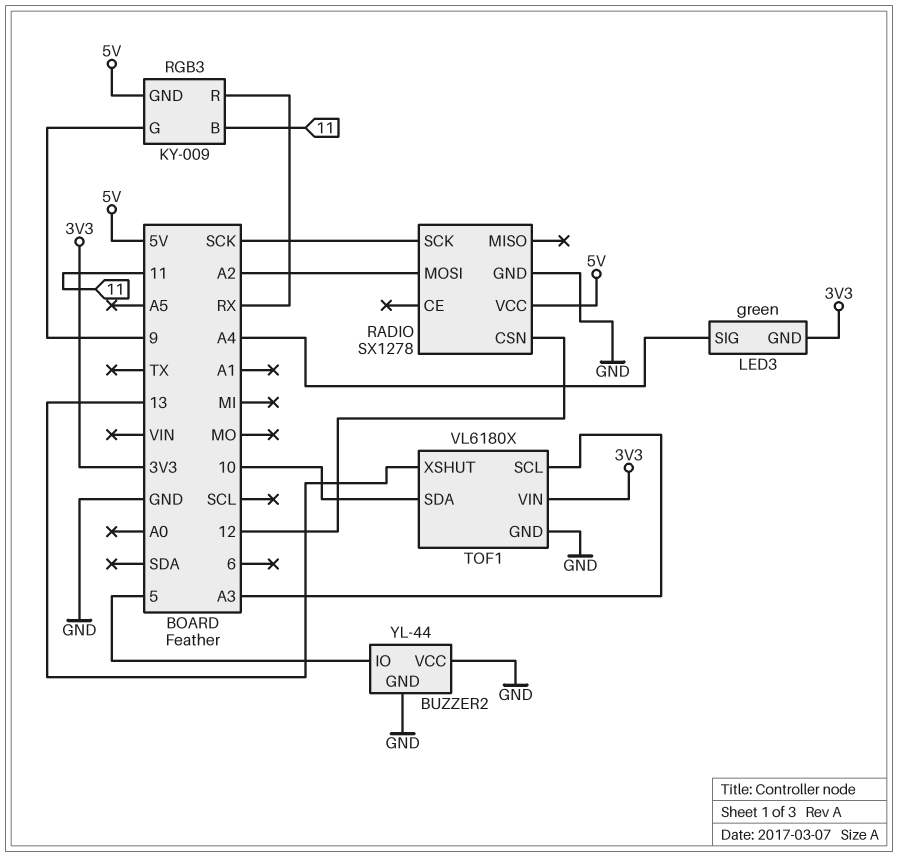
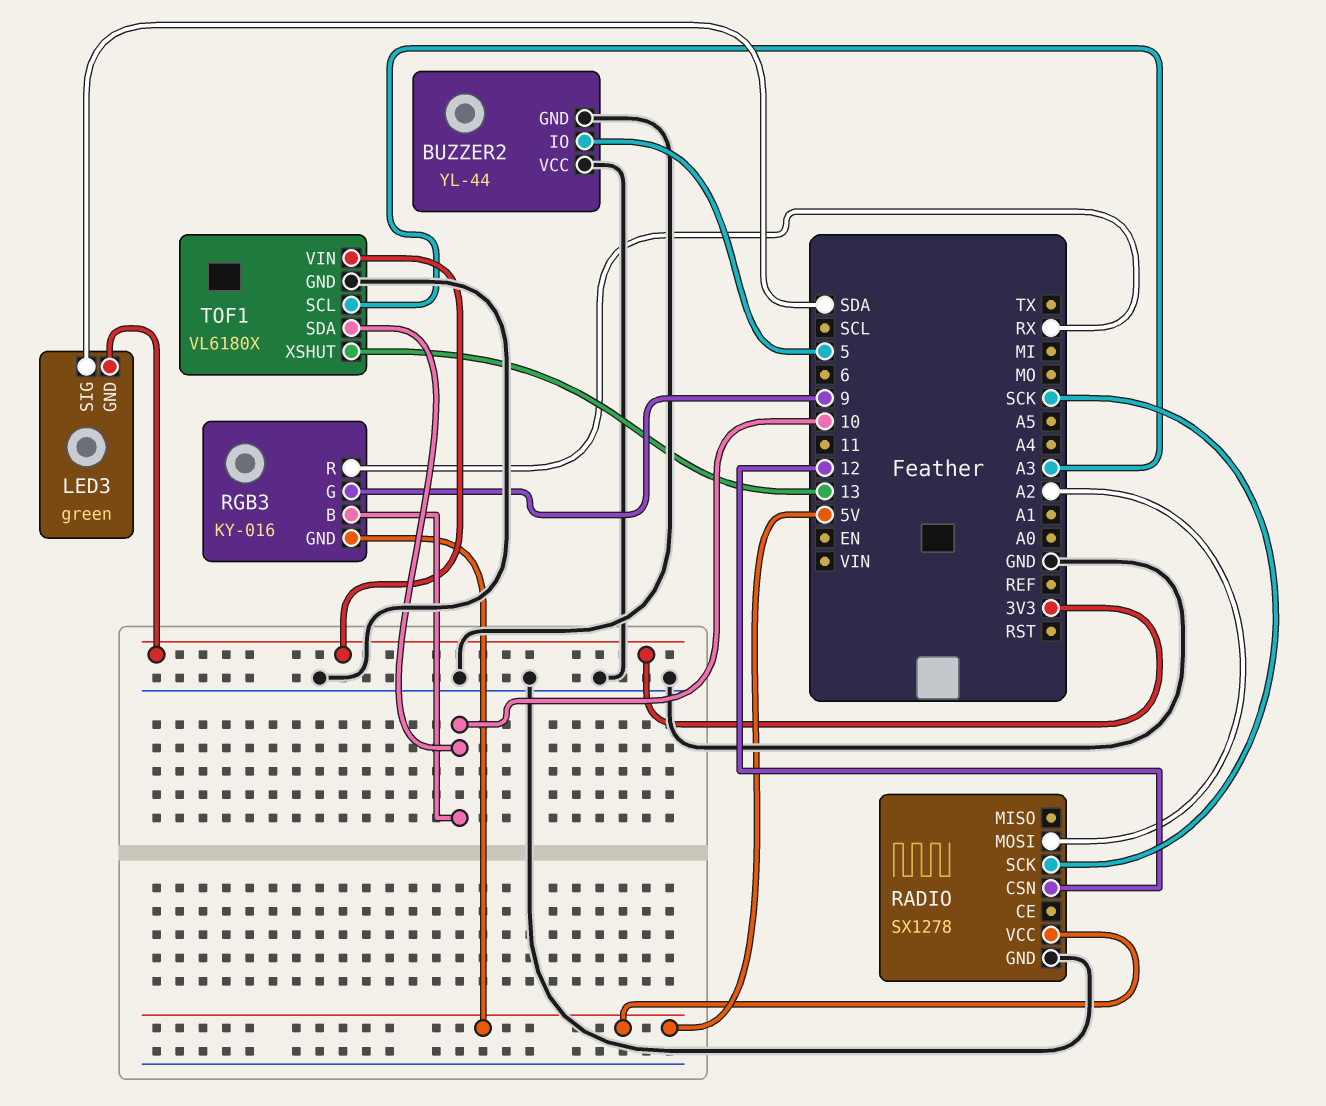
LED3 pin SIG: A4 -> SDA
RGB3: KY-009 -> KY-016
RGB3 pin B: 11 -> 10

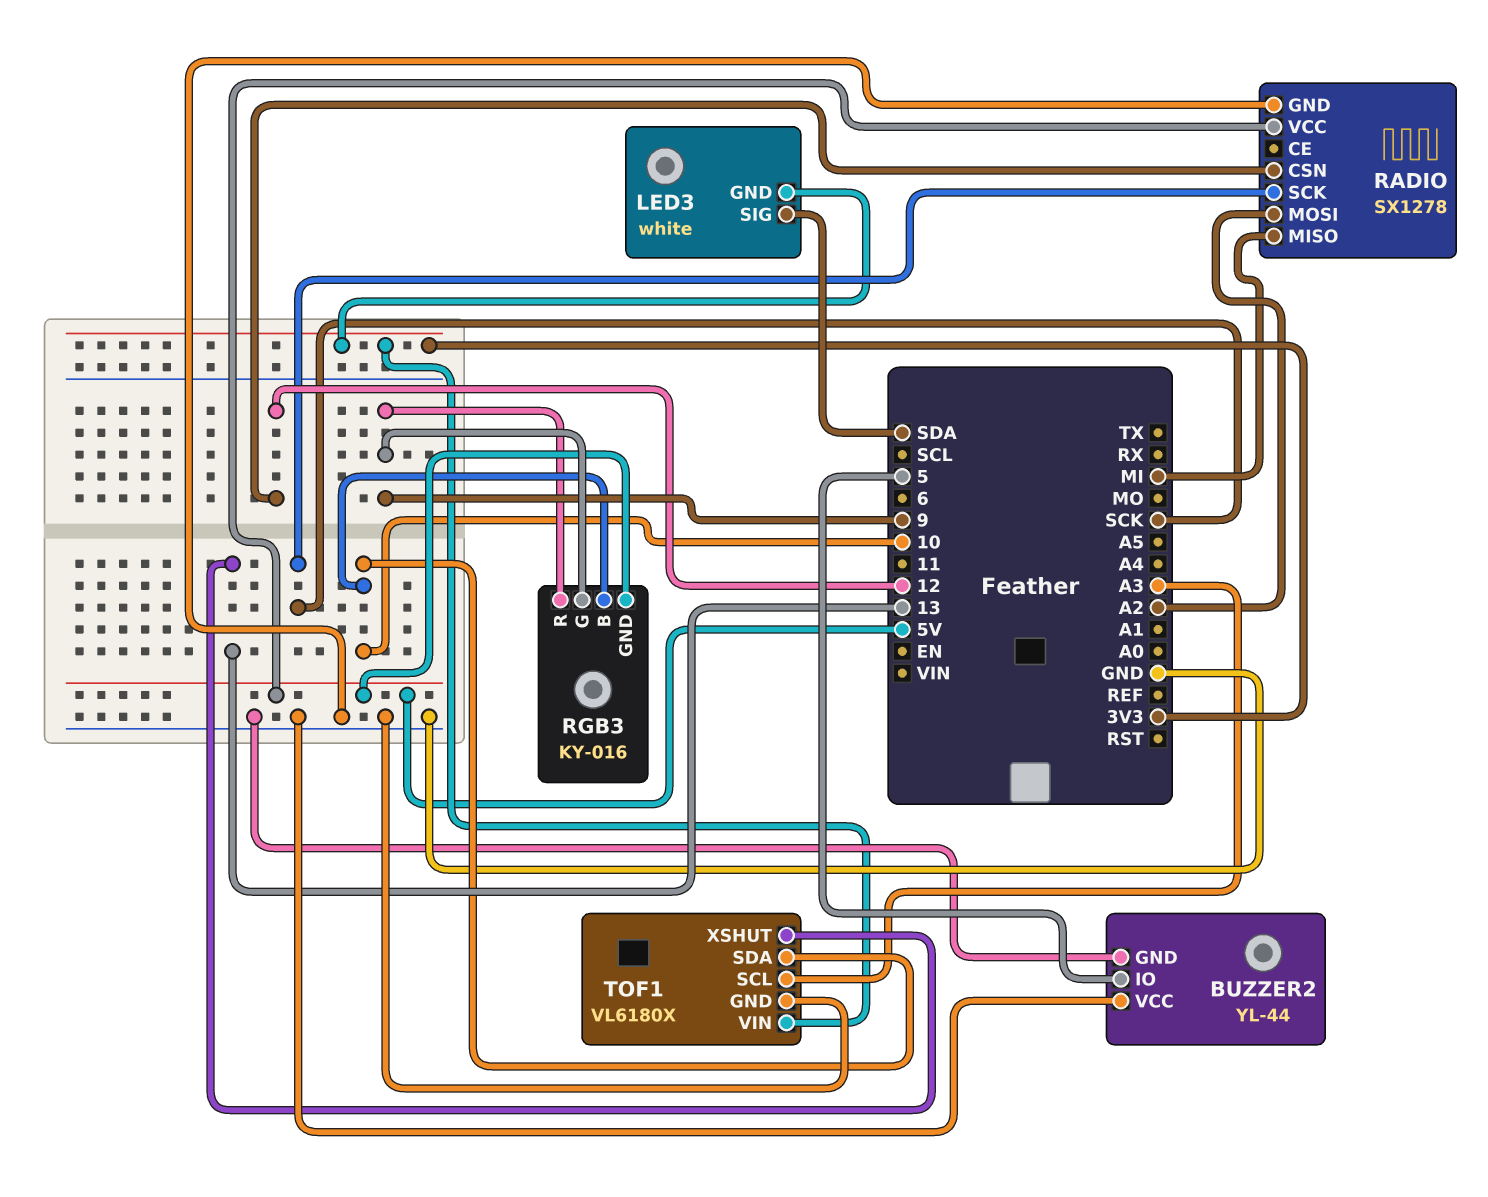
LED3: green -> white
RADIO pin MISO: none -> MI
RGB3 pin R: RX -> 9

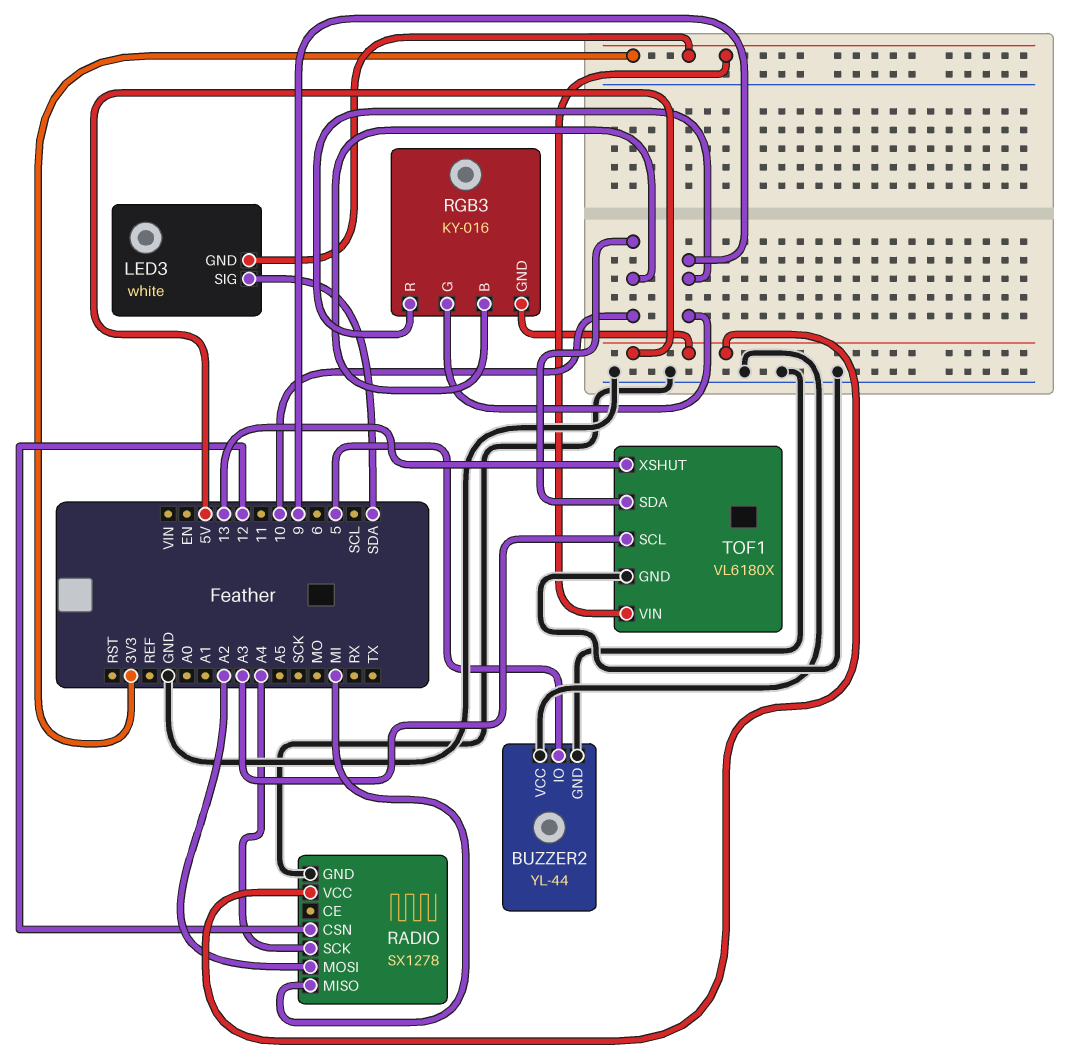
RADIO pin SCK: SCK -> A4

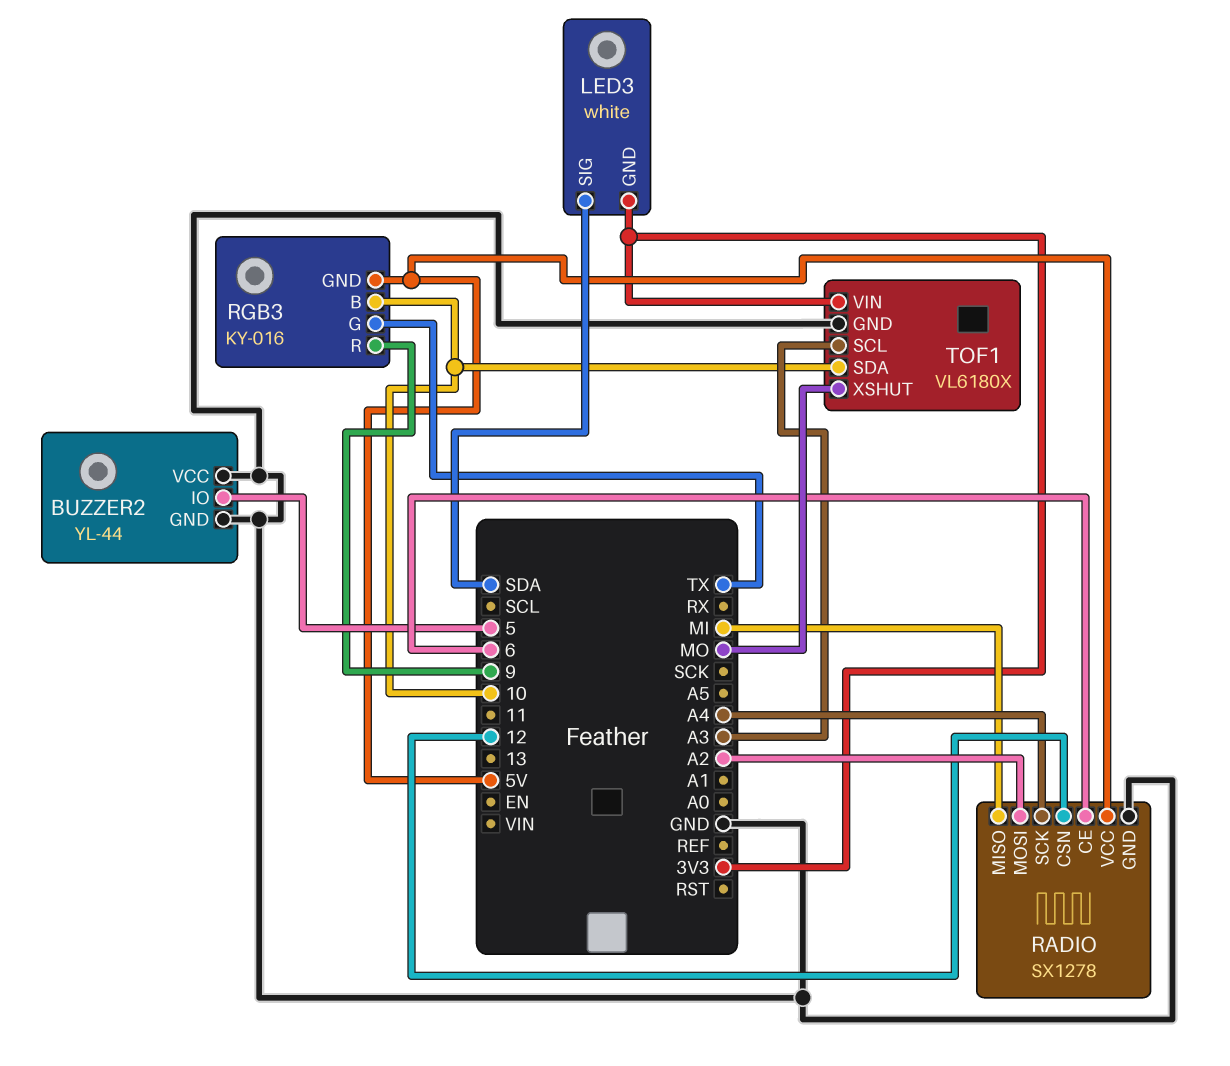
RADIO pin CE: none -> 6
RGB3 pin G: 9 -> TX
TOF1 pin XSHUT: 13 -> MO

